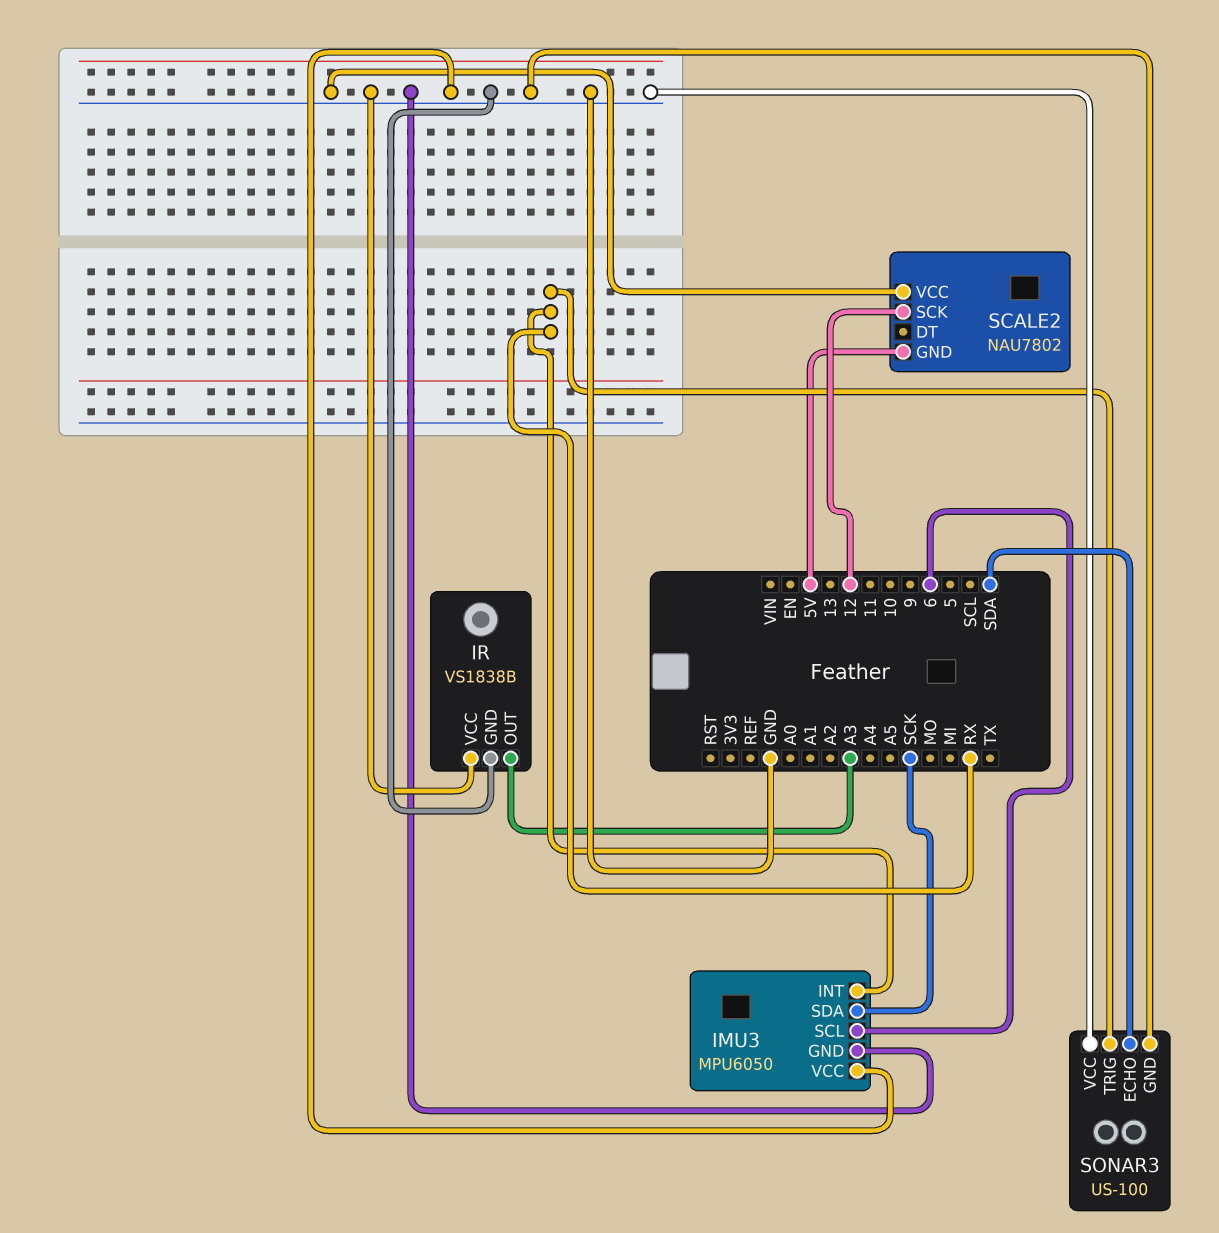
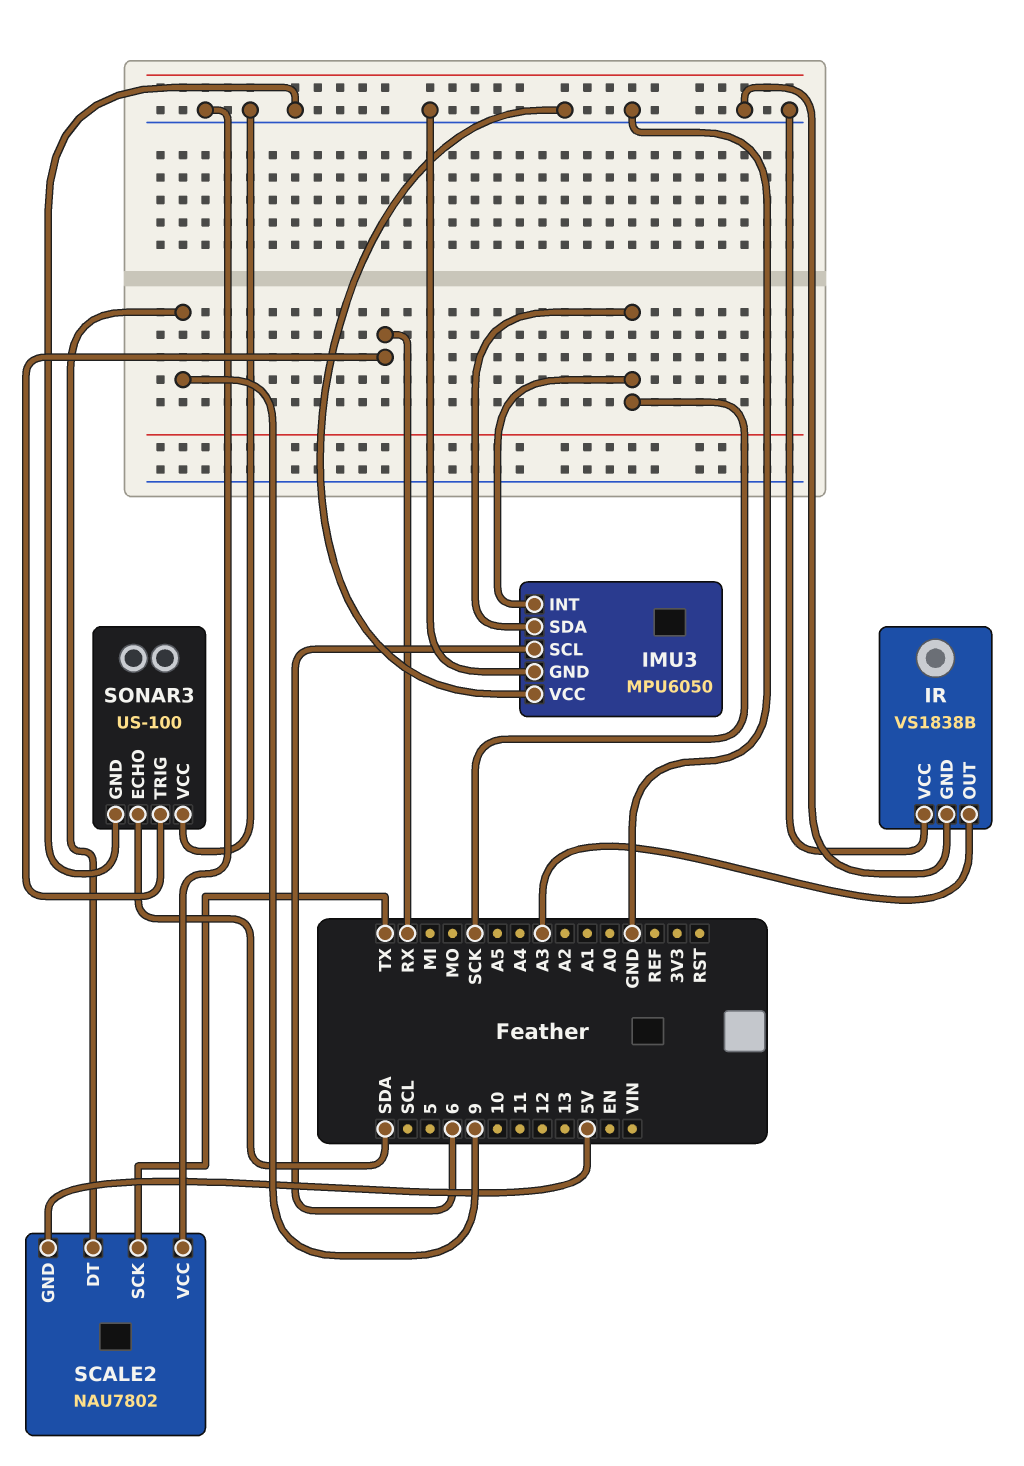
IMU3 pin INT: RX -> SCK
SCALE2 pin DT: none -> 9
SCALE2 pin SCK: 12 -> TX

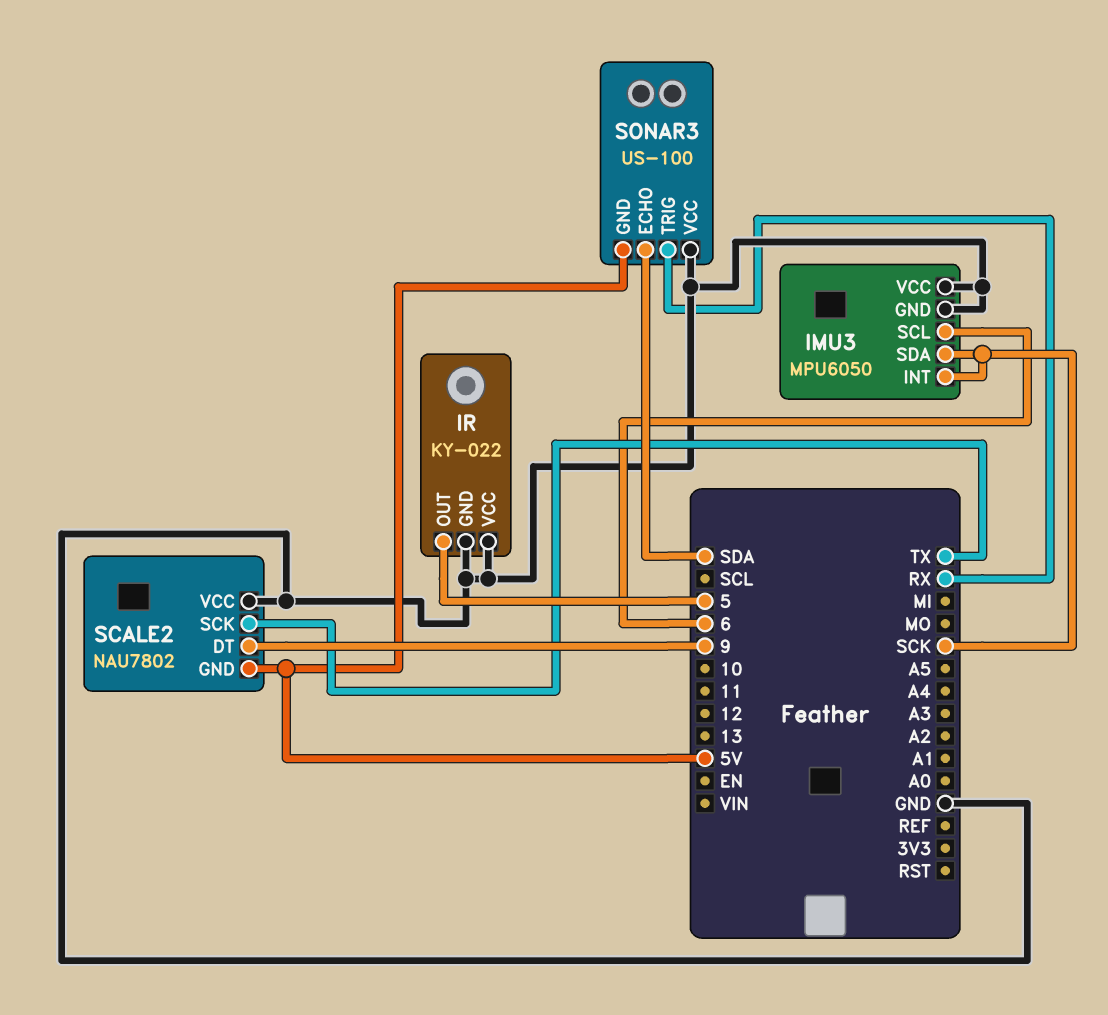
IR: VS1838B -> KY-022
IR pin OUT: A3 -> 5
SONAR3 pin GND: GND -> 5V

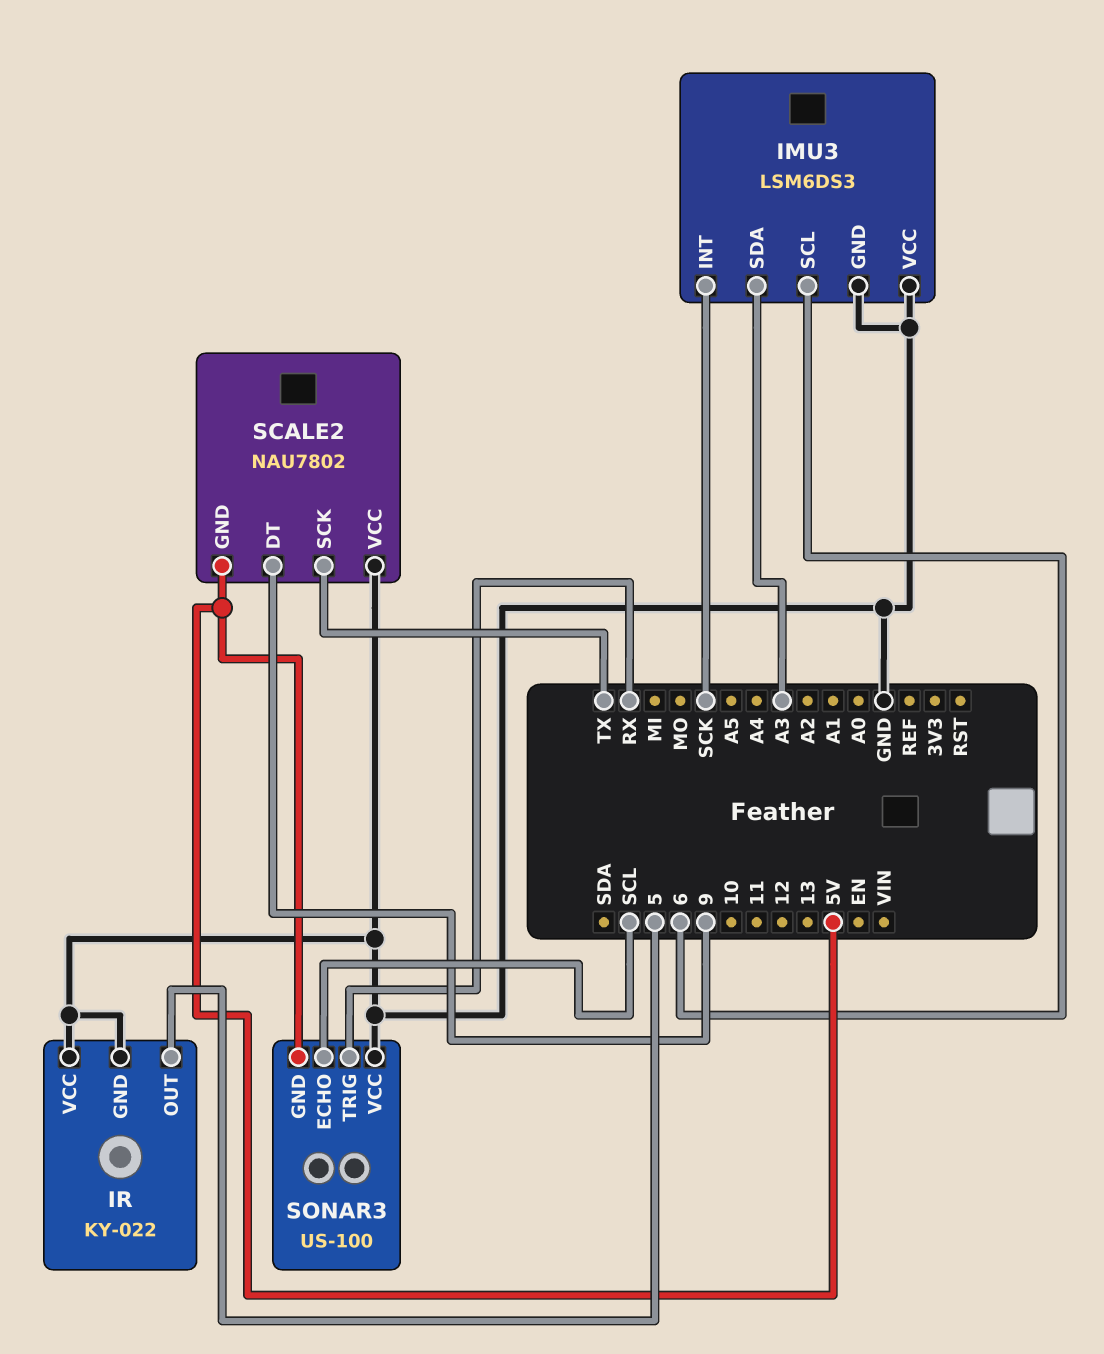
IMU3: MPU6050 -> LSM6DS3
IMU3 pin SDA: SCK -> A3
SONAR3 pin ECHO: SDA -> SCL

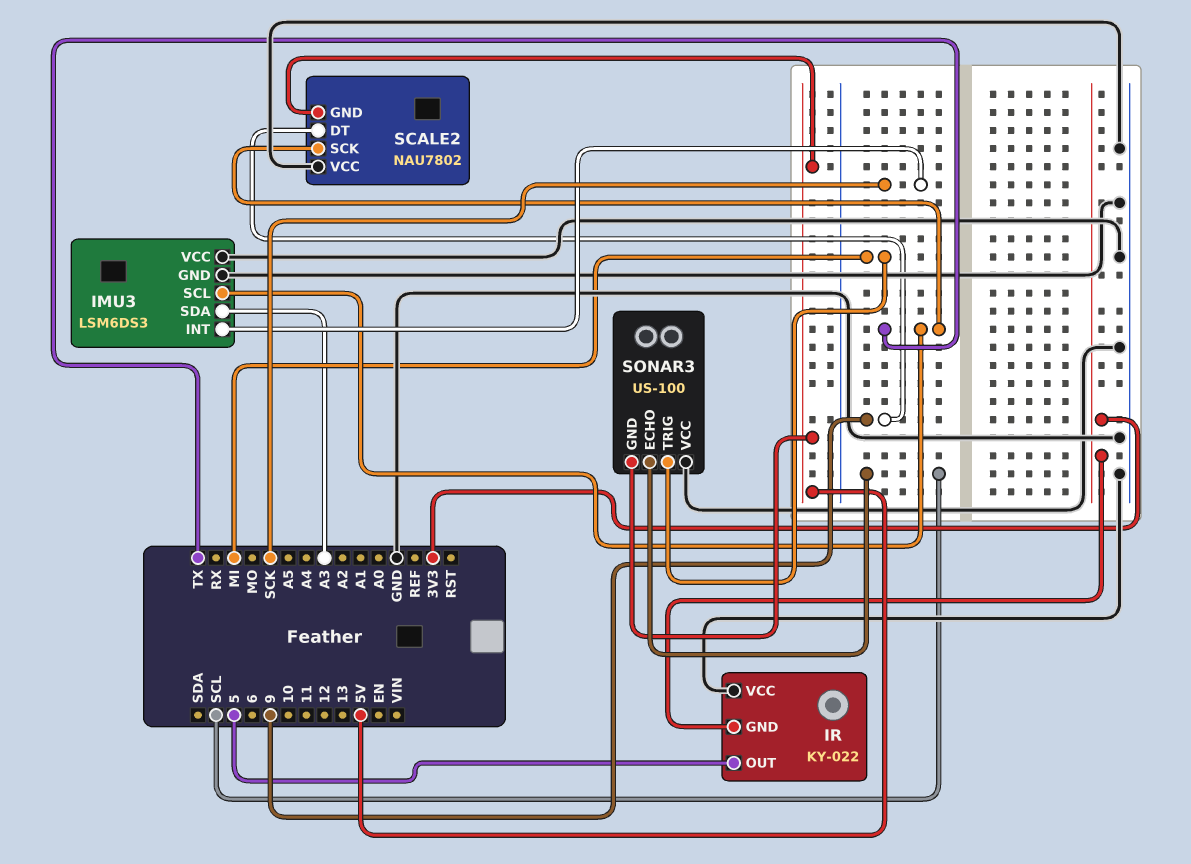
IMU3 pin SCL: 6 -> TX
IR pin GND: GND -> 3V3
SONAR3 pin TRIG: RX -> MI

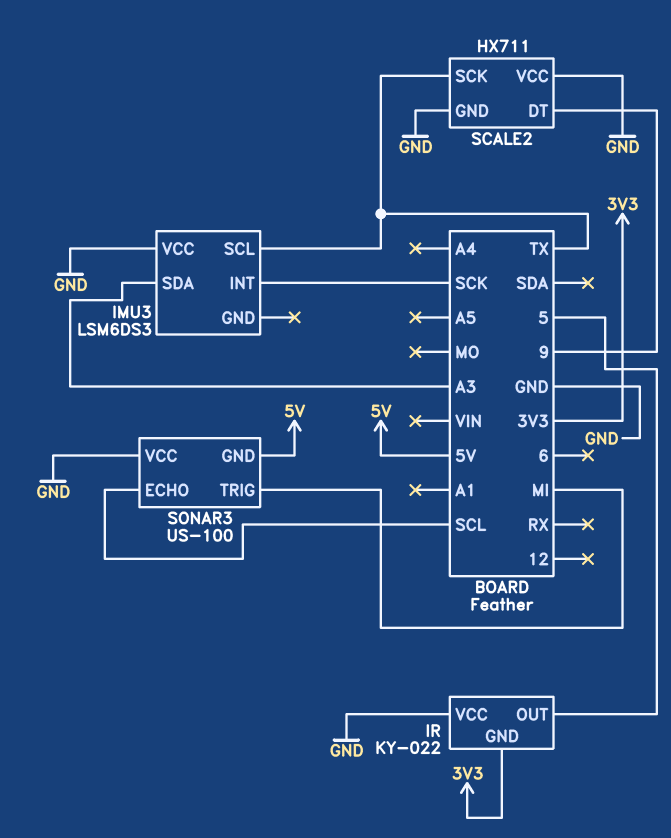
IMU3 pin GND: GND -> none
SCALE2: NAU7802 -> HX711
SCALE2 pin GND: 5V -> GND

